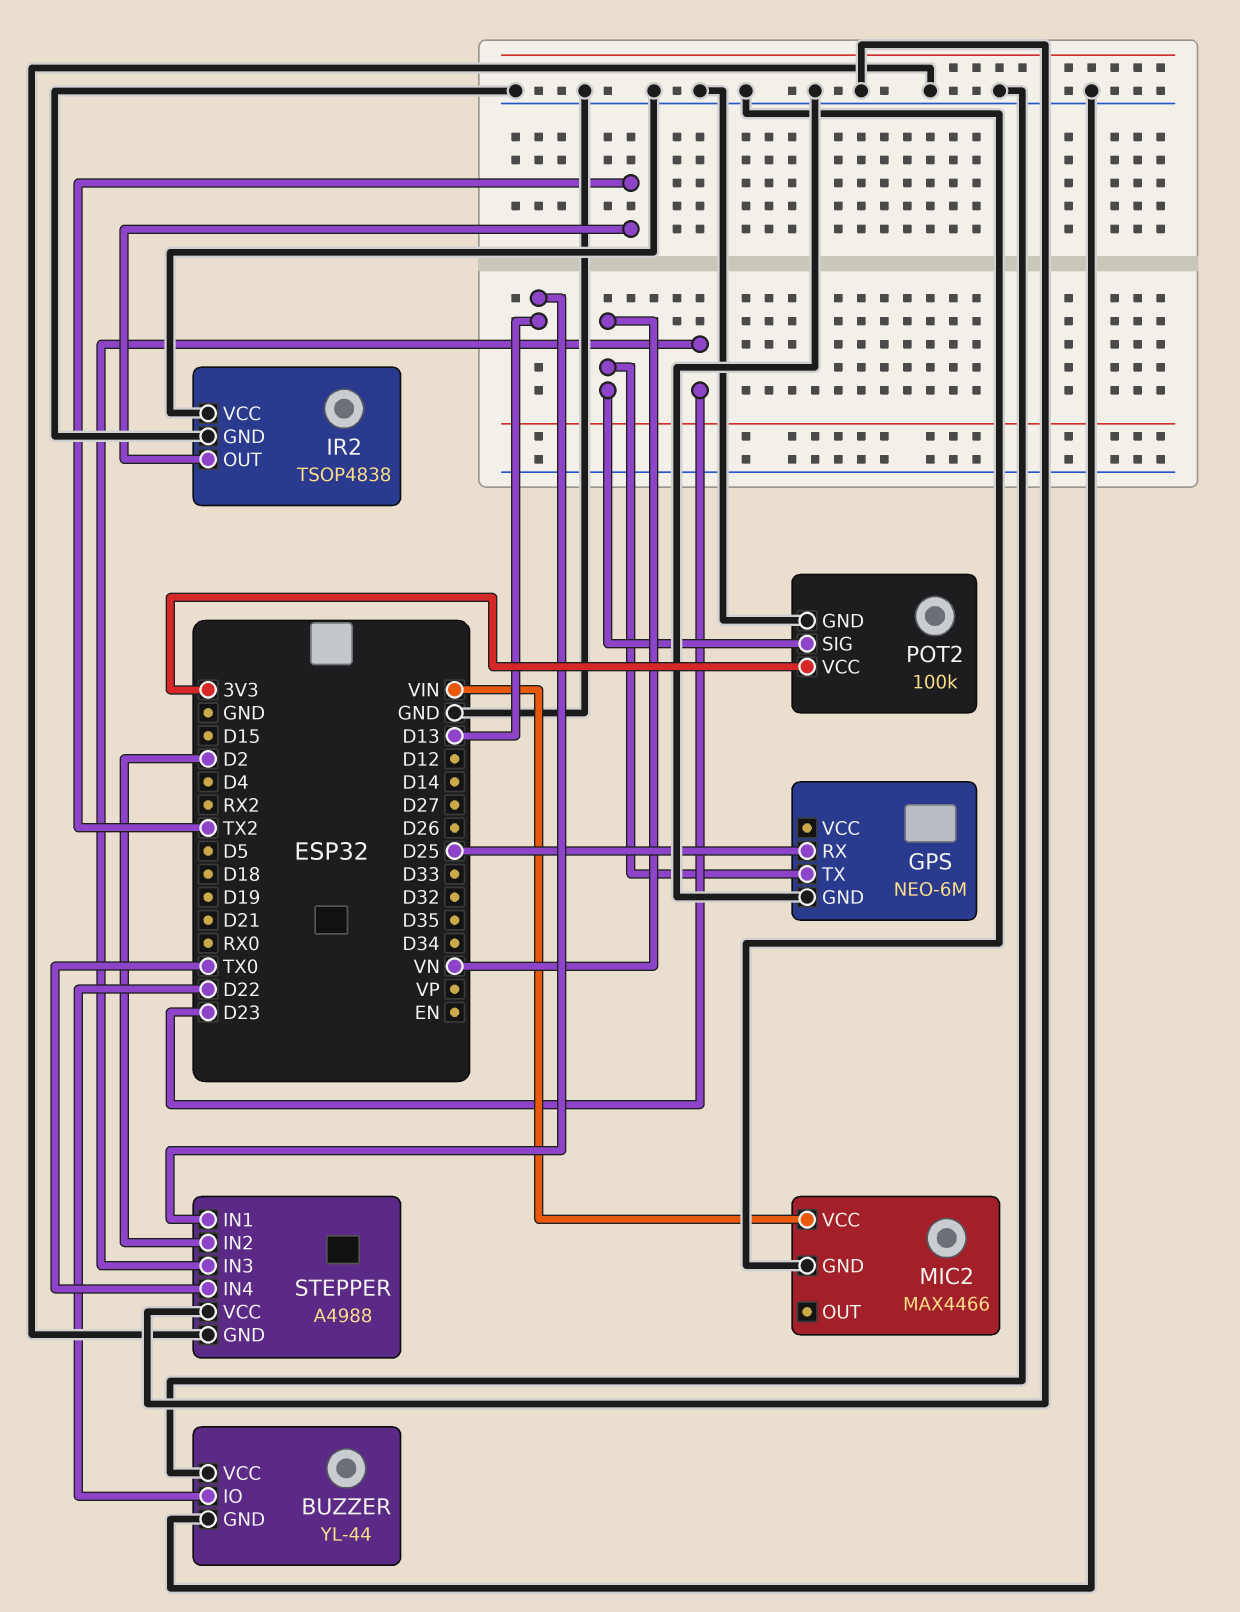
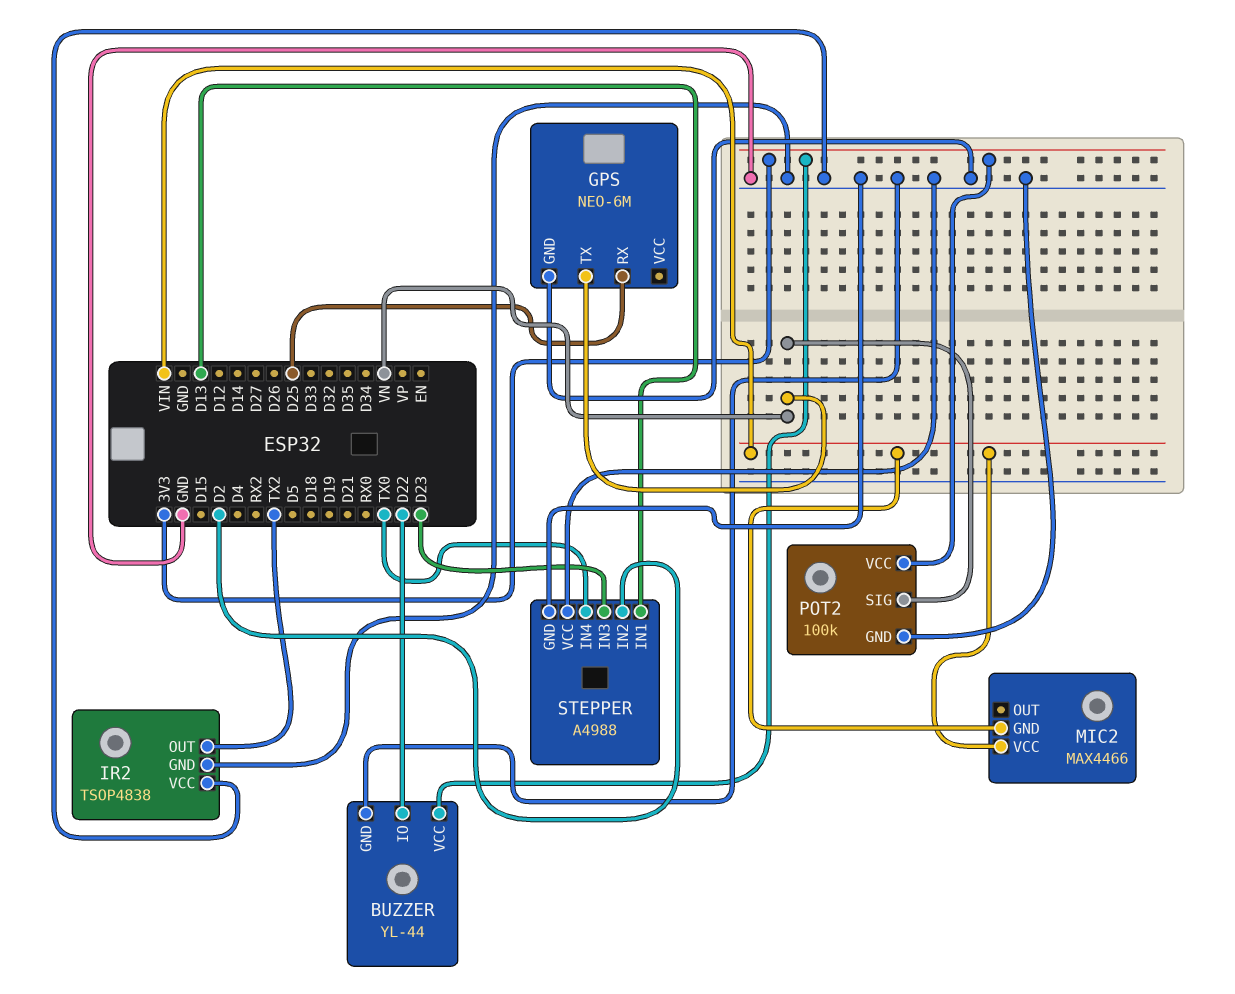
BUZZER pin VCC: GND -> 3V3
MIC2 pin GND: GND -> VIN

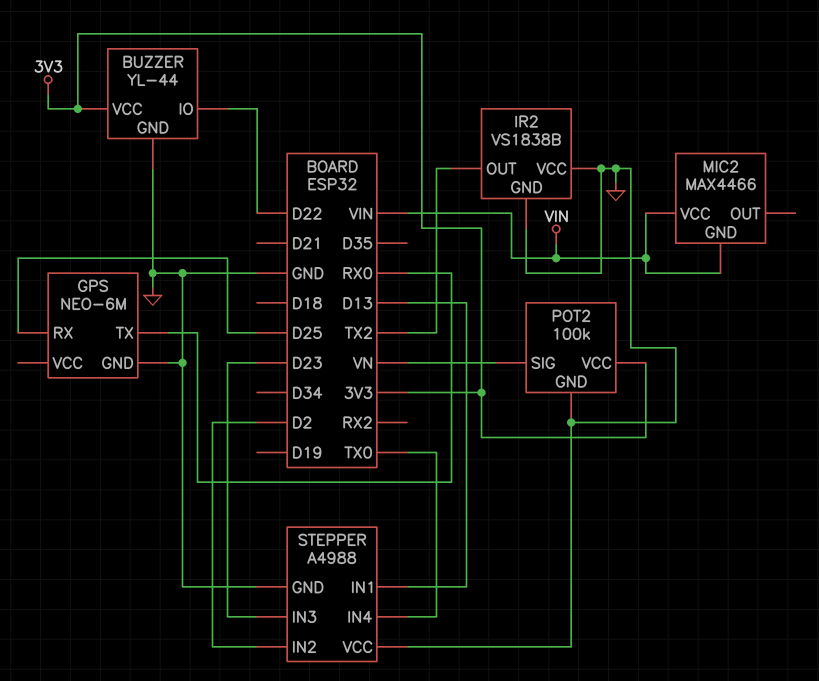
GPS pin TX: VN -> RX0
IR2: TSOP4838 -> VS1838B

